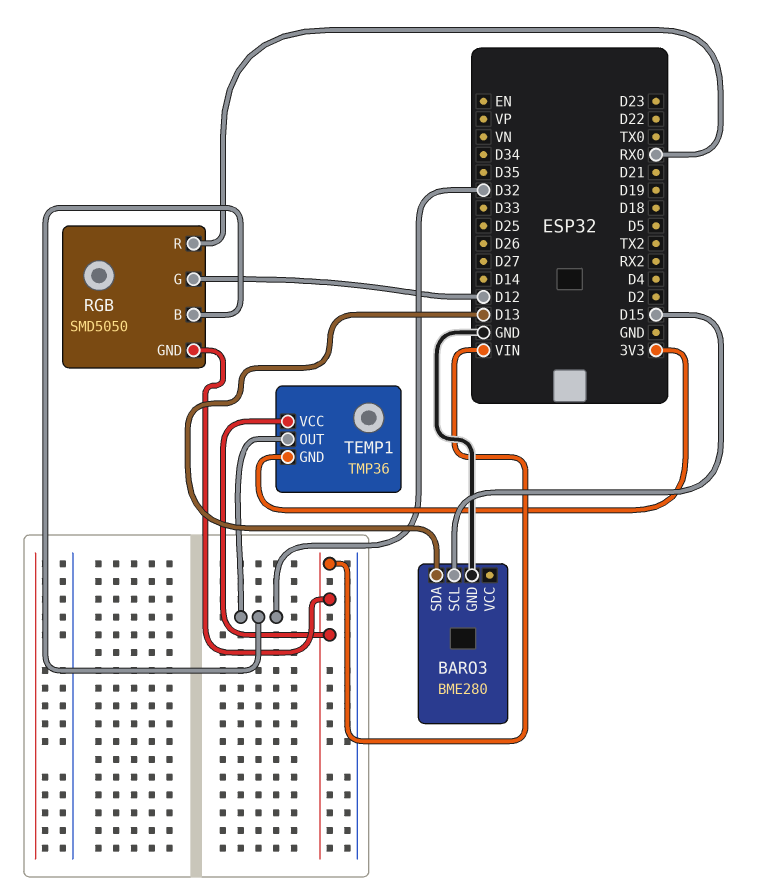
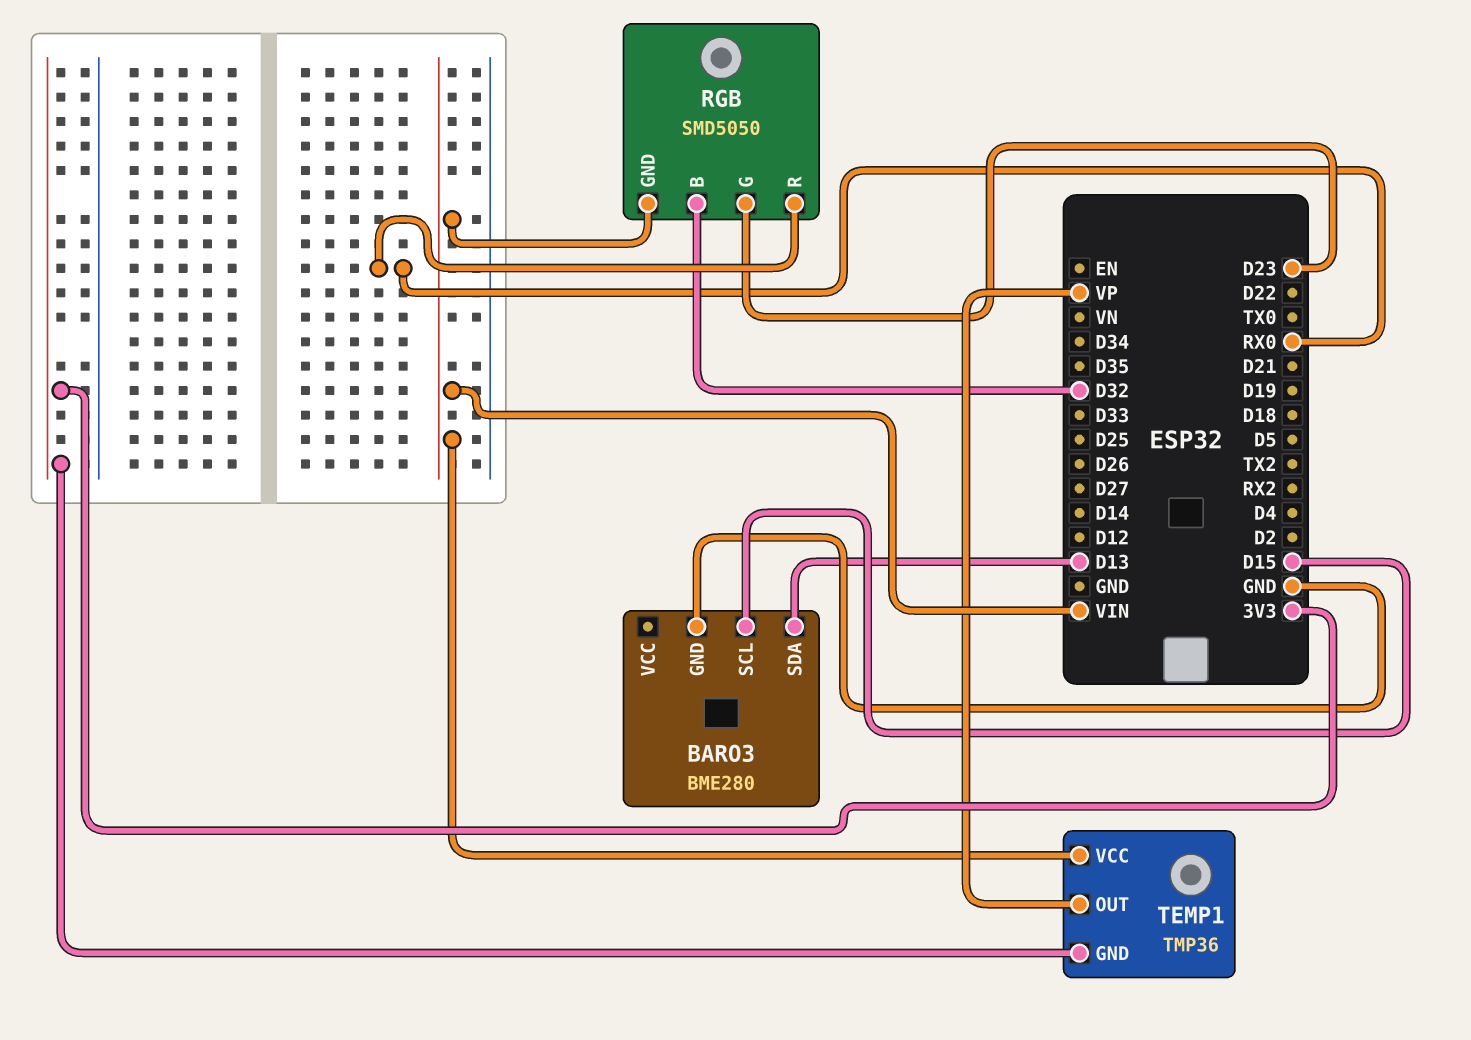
RGB pin G: D12 -> D23
TEMP1 pin OUT: D32 -> VP

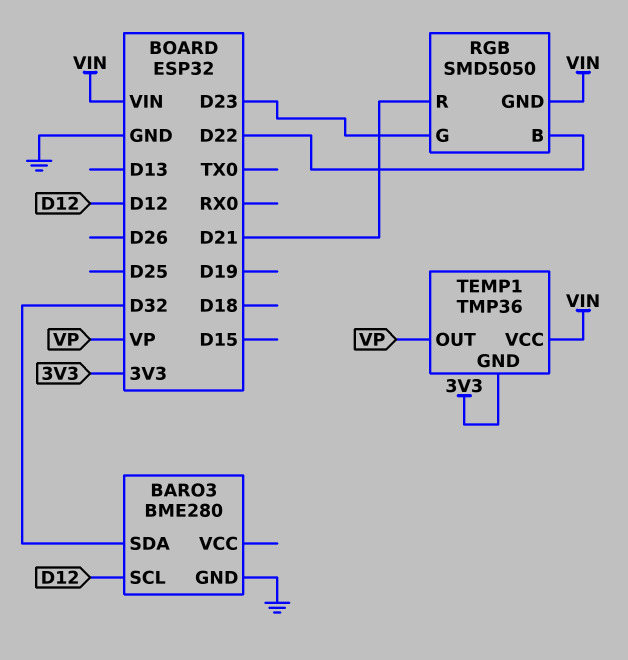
BARO3 pin SCL: D15 -> D12
BARO3 pin SDA: D13 -> D32
RGB pin B: D32 -> D22
RGB pin R: RX0 -> D21

